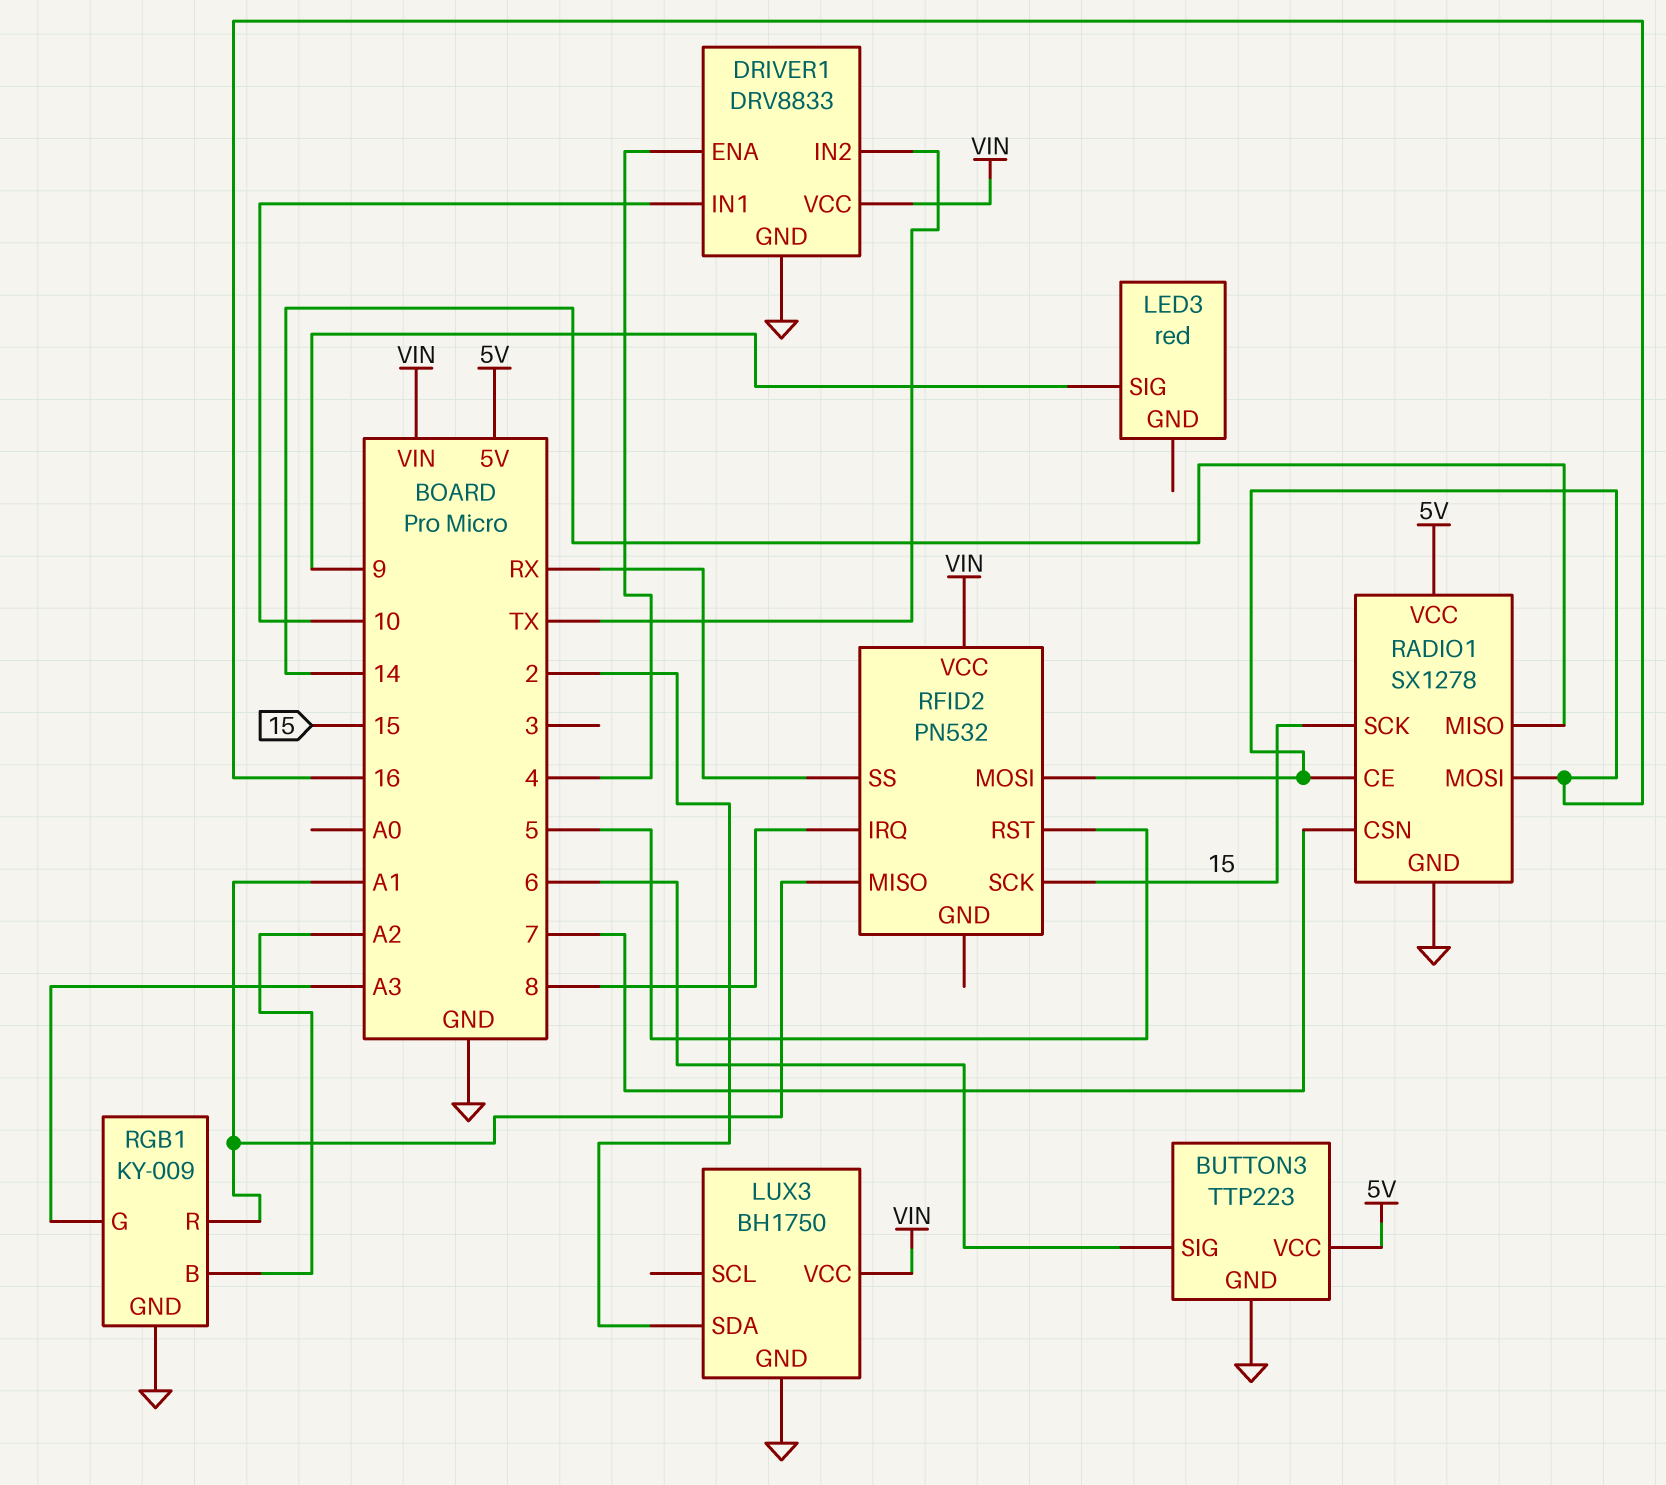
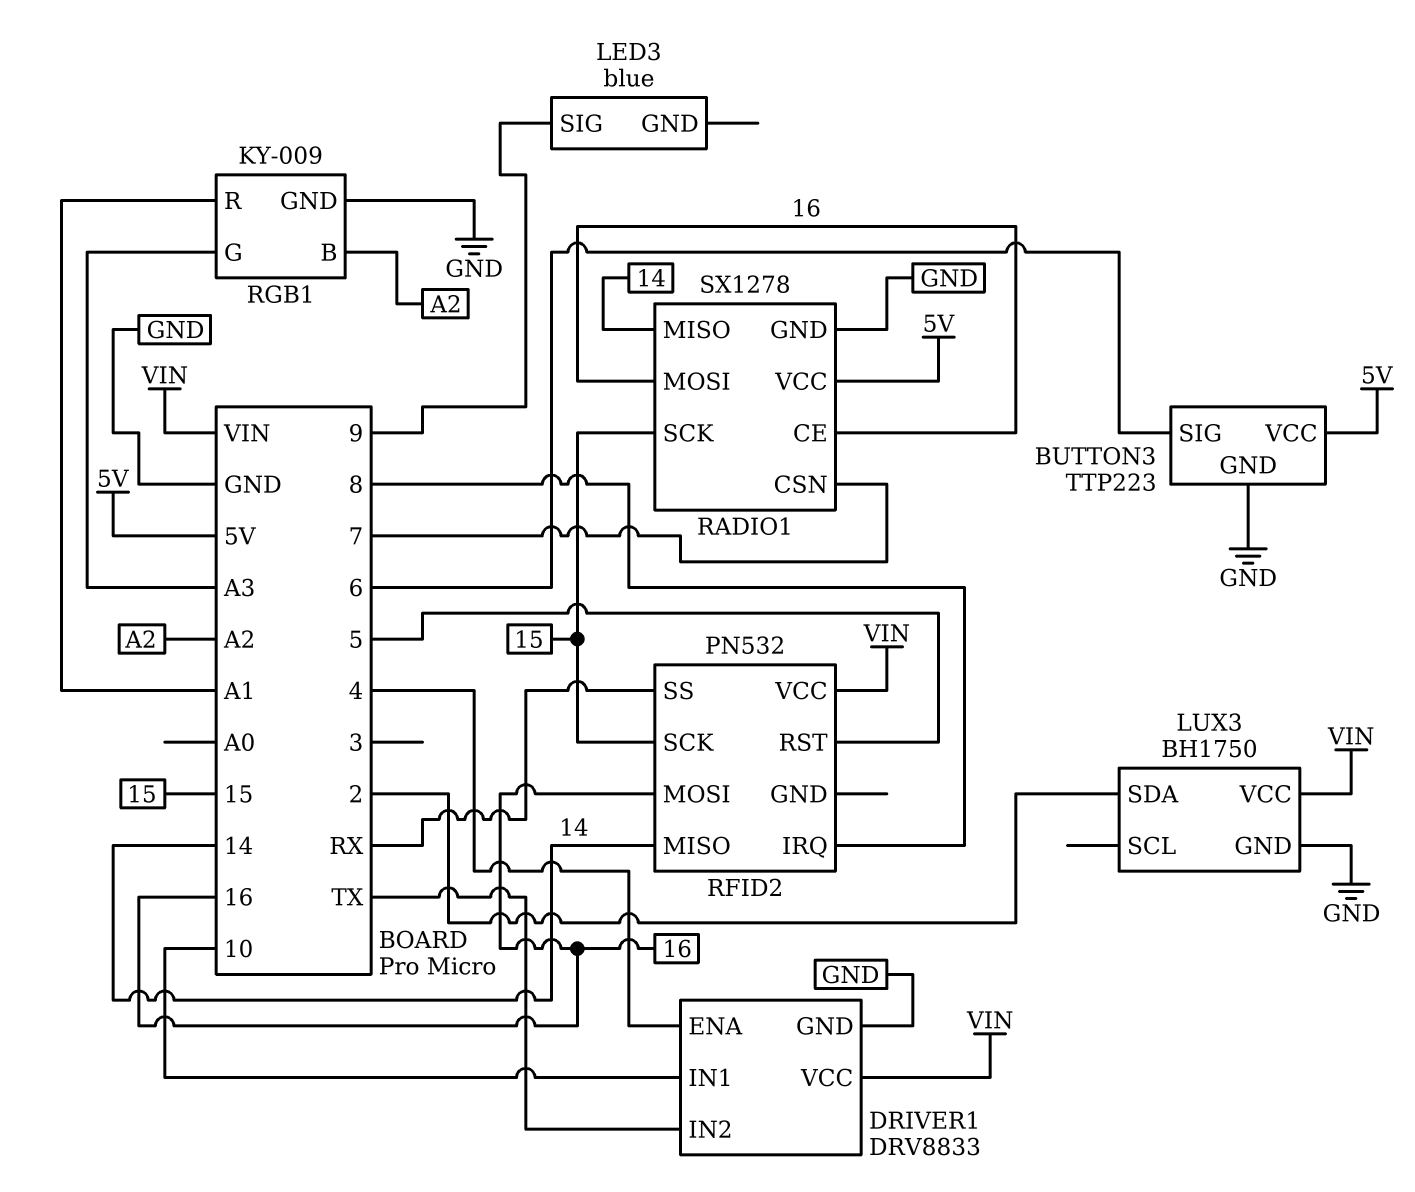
LED3: red -> blue
RFID2 pin MISO: A1 -> 14

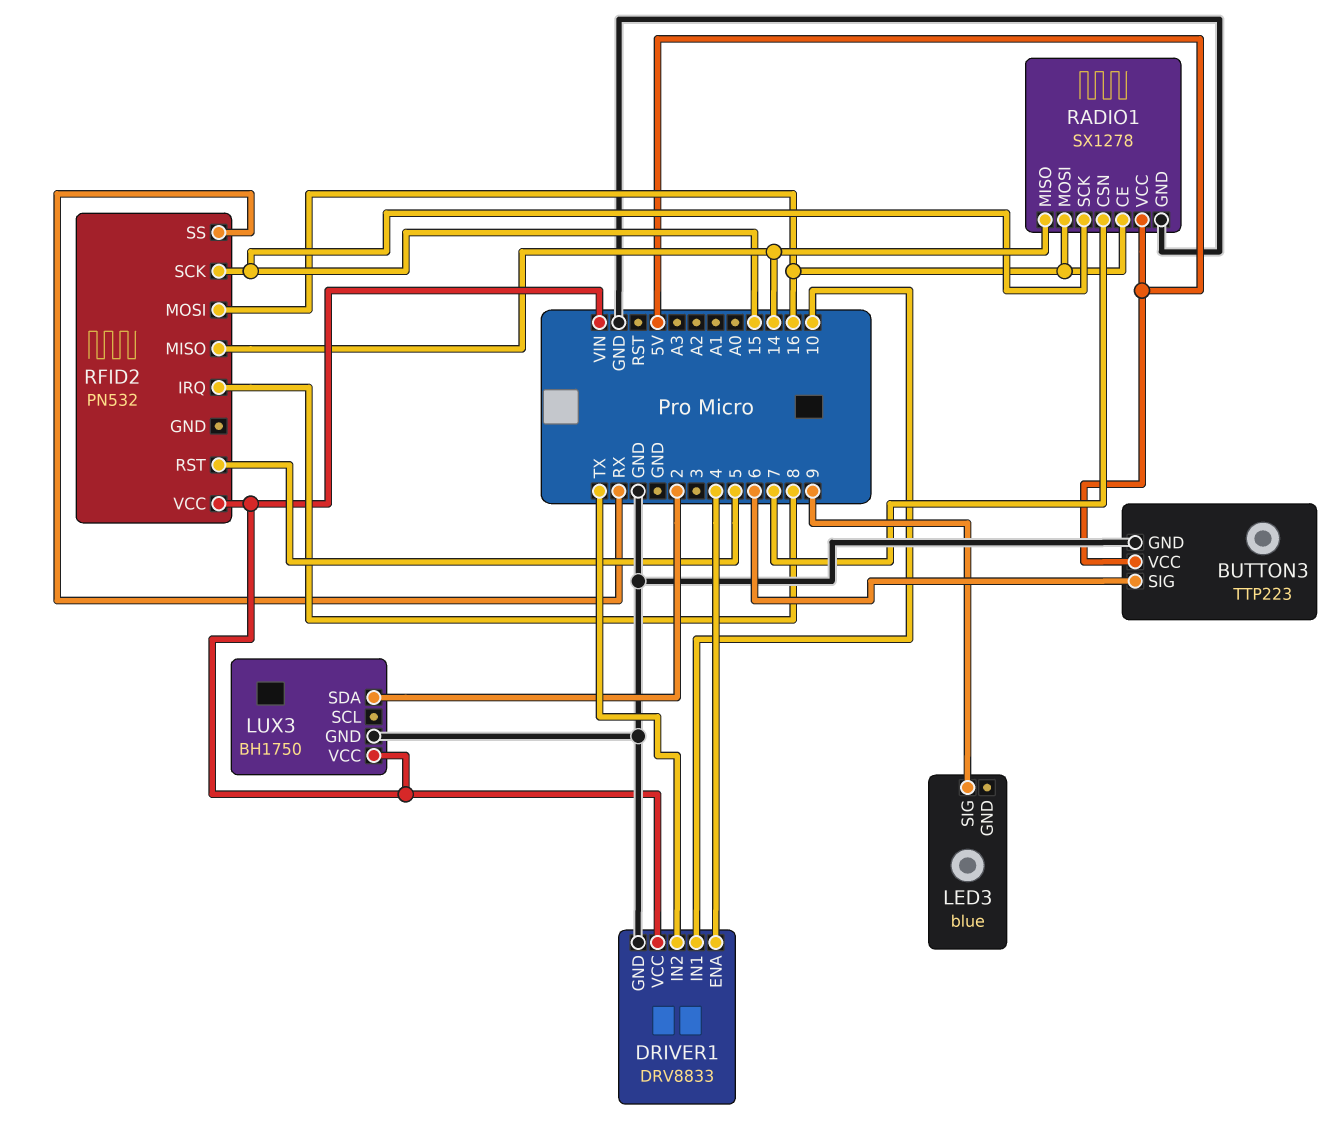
RGB1: KY-009 -> none
RGB1 pin B: A2 -> none
RGB1 pin G: A3 -> none
RGB1 pin GND: GND -> none
RGB1 pin R: A1 -> none

